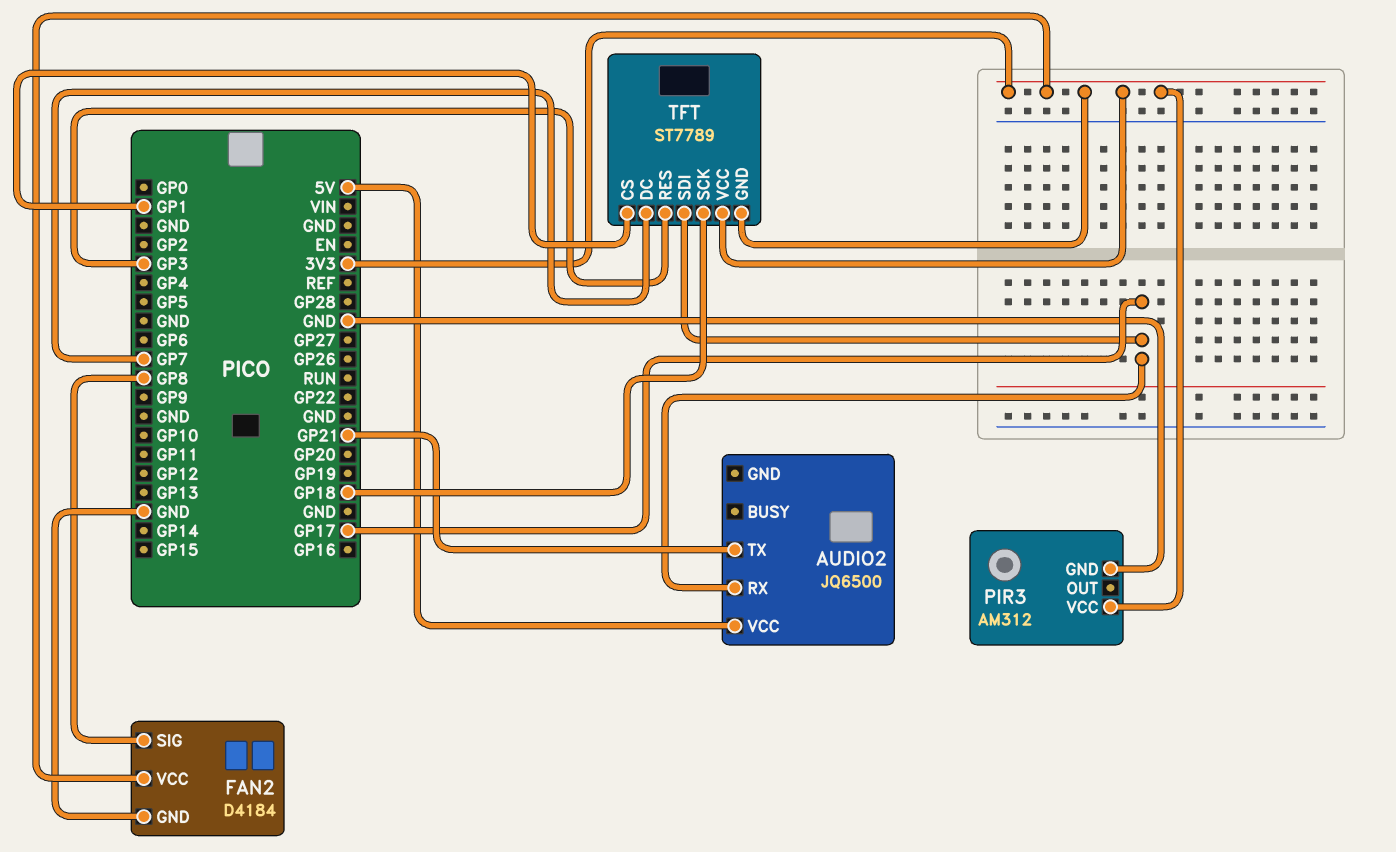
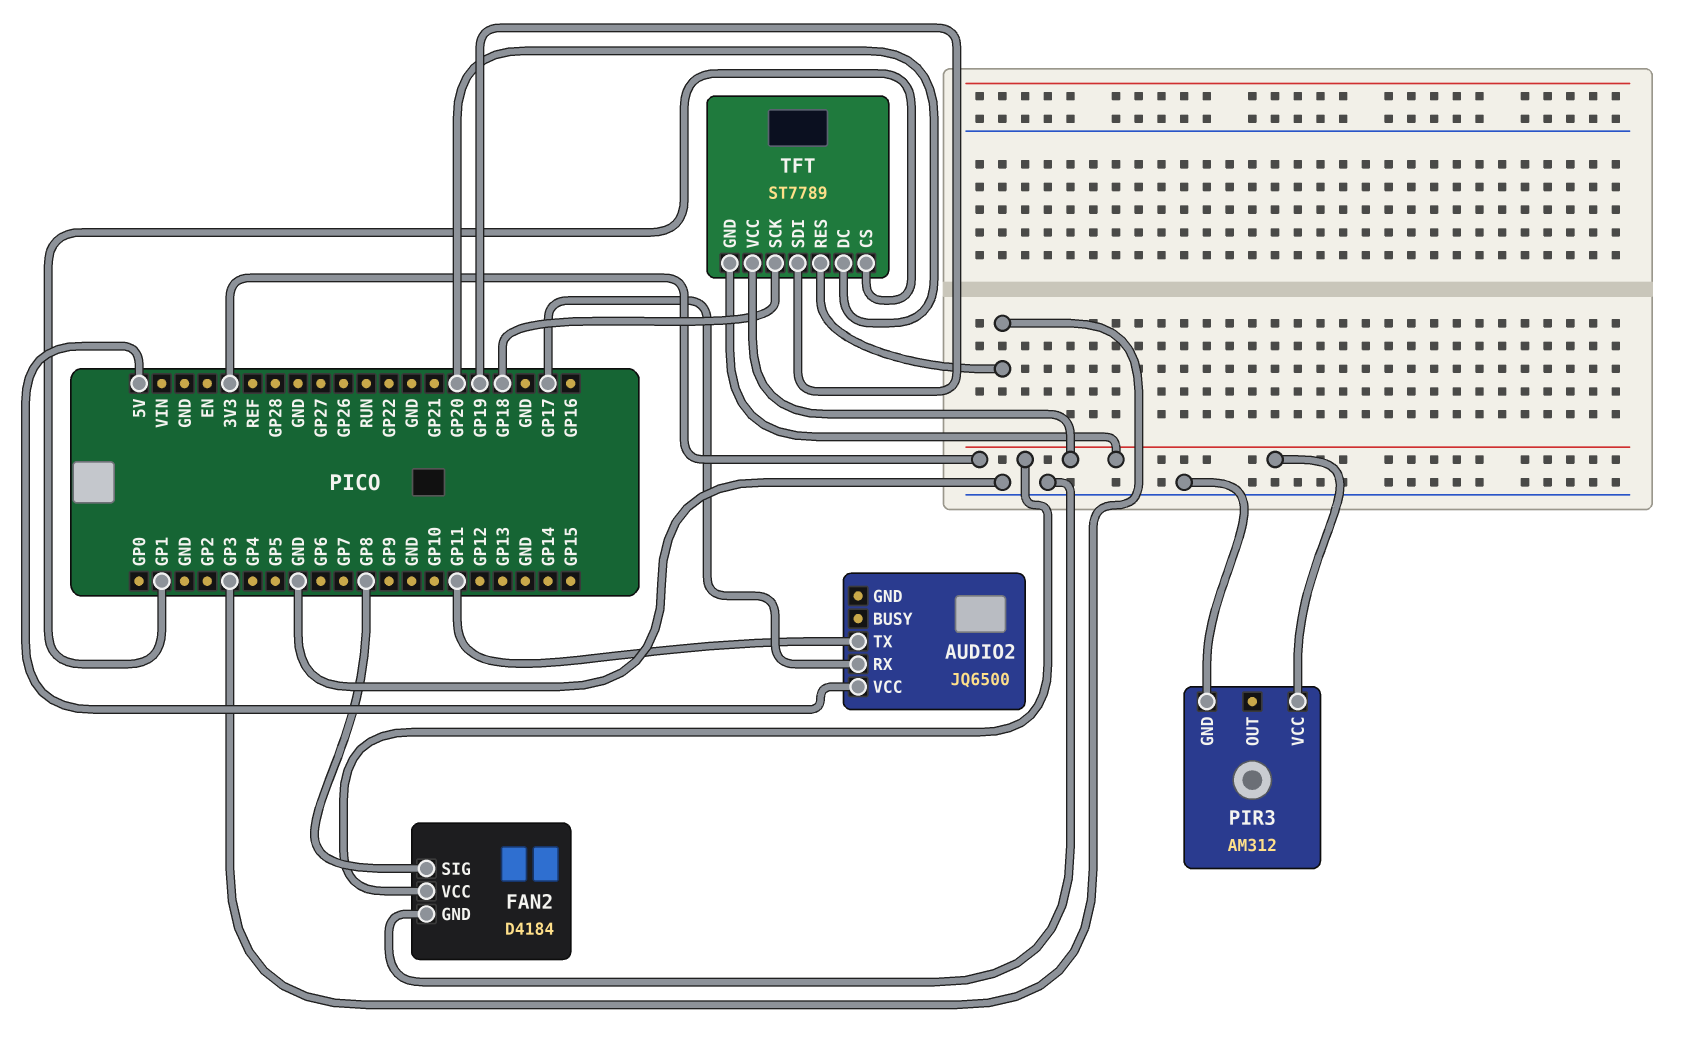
AUDIO2 pin TX: GP21 -> GP11
TFT pin DC: GP7 -> GP20
TFT pin SDI: GP17 -> GP19

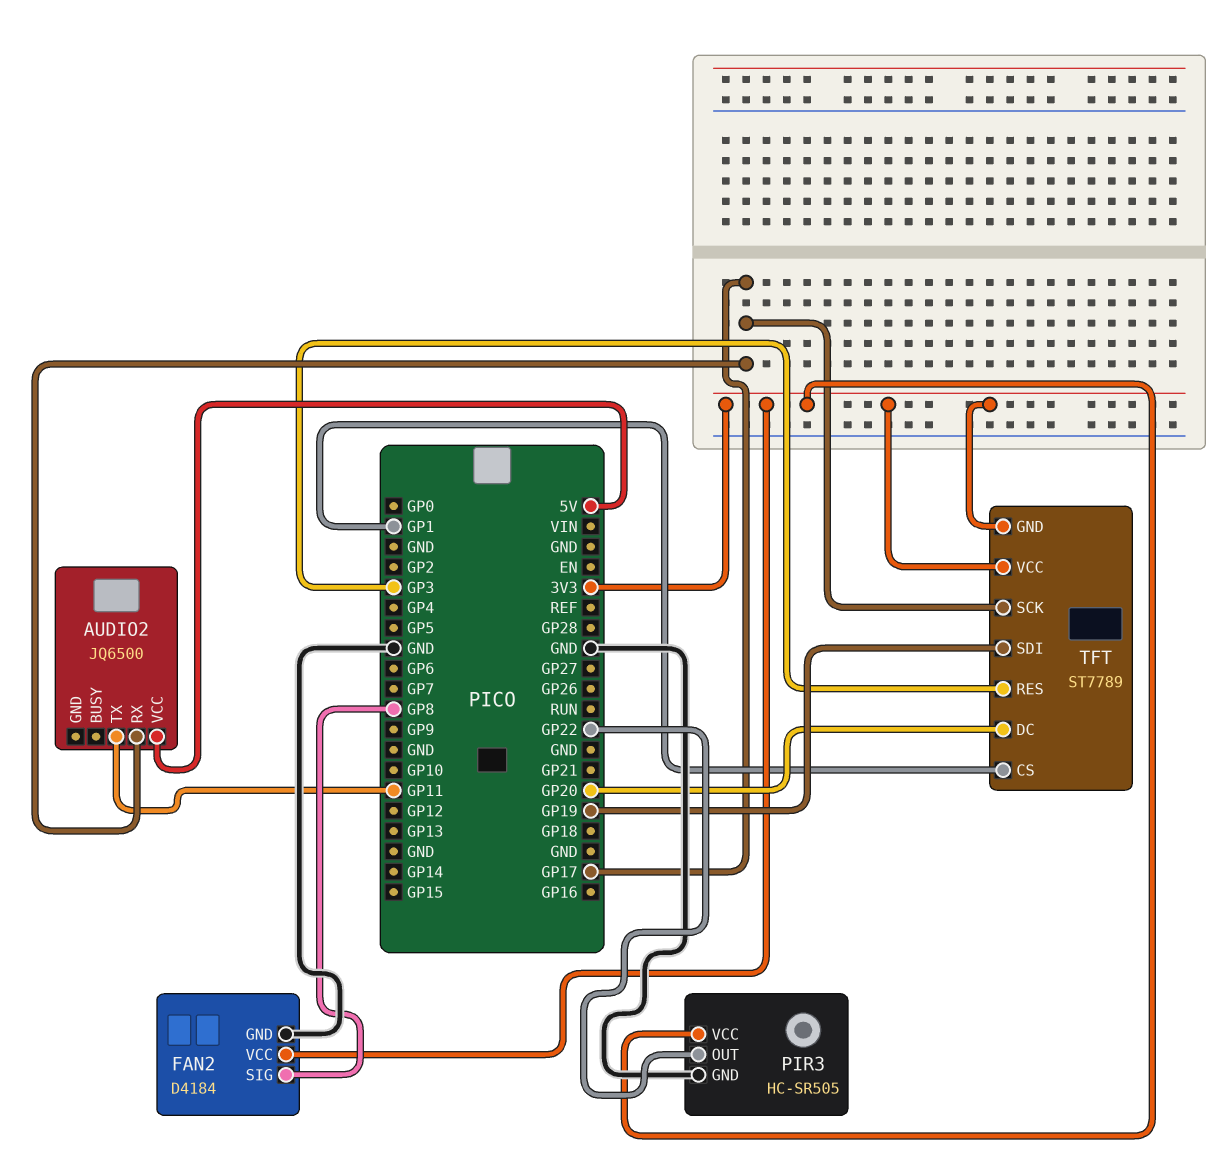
PIR3: AM312 -> HC-SR505
PIR3 pin OUT: none -> GP22
TFT pin SCK: GP18 -> GP17

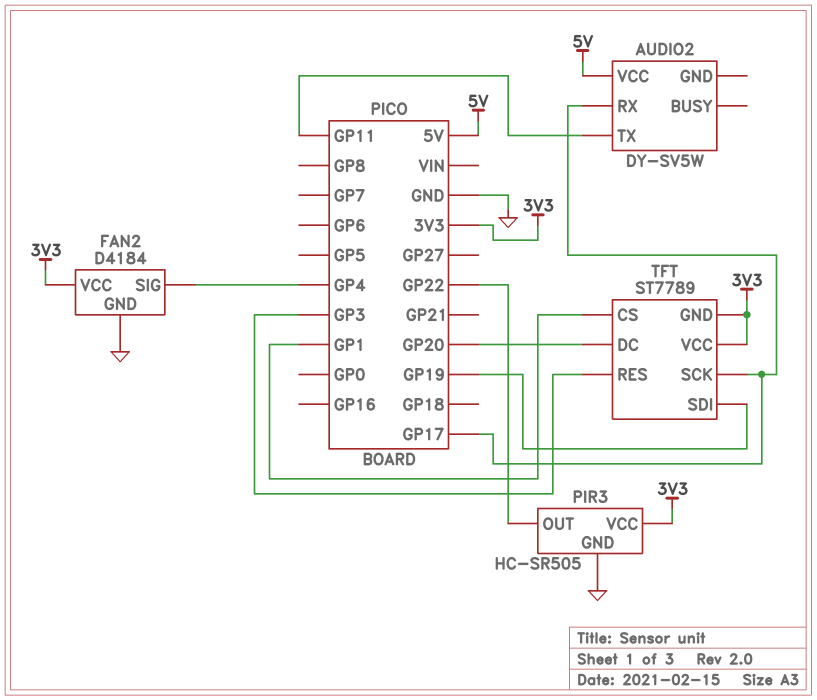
AUDIO2: JQ6500 -> DY-SV5W
FAN2 pin SIG: GP8 -> GP4

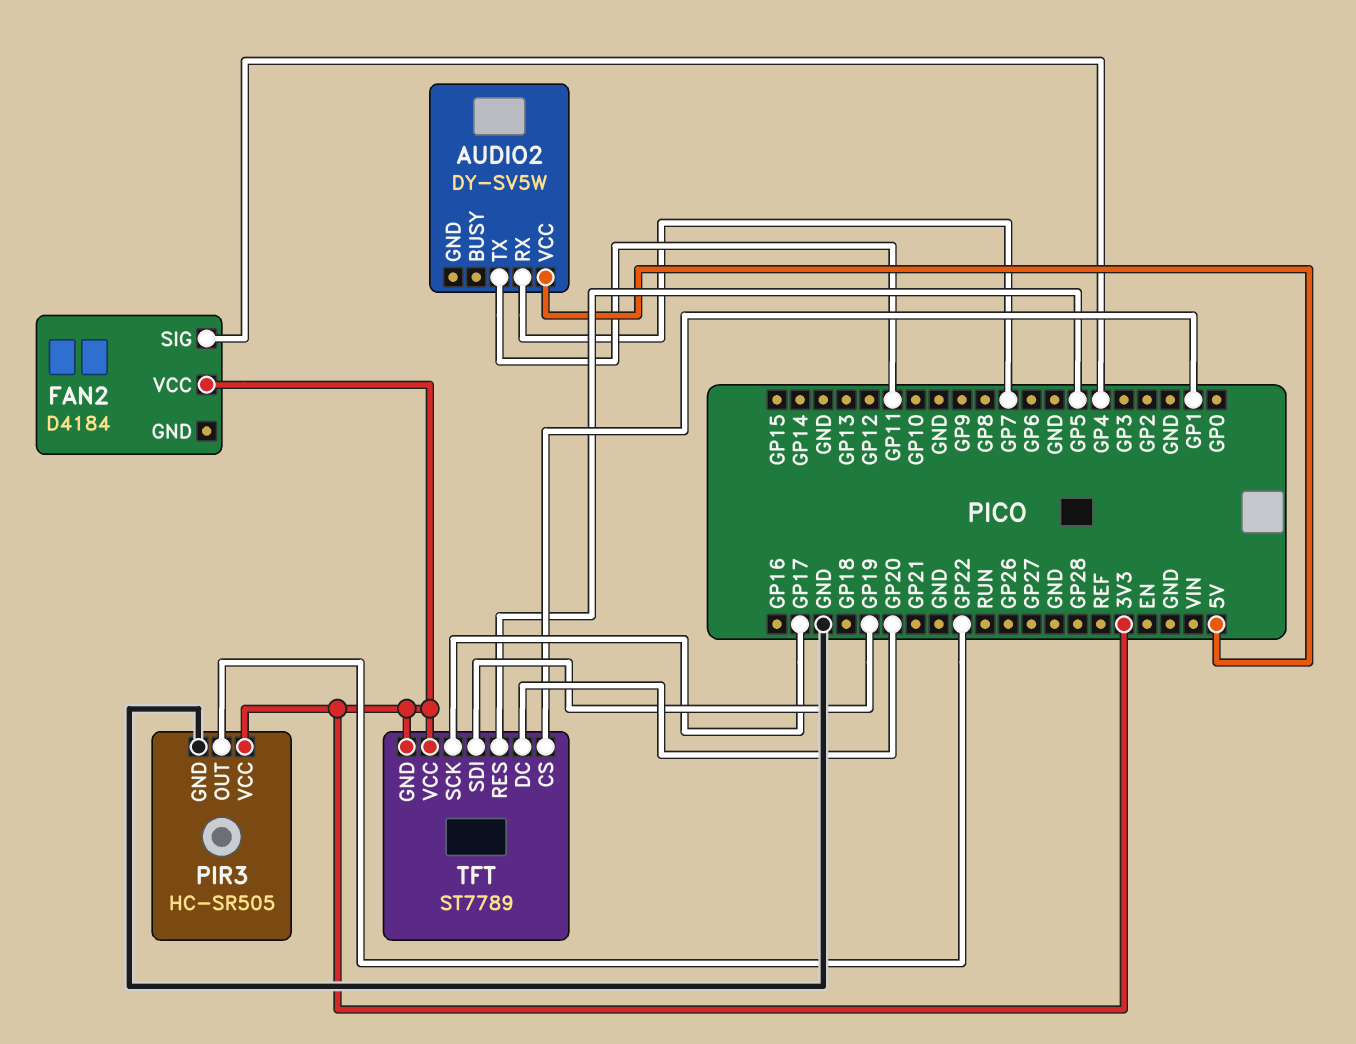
AUDIO2 pin RX: GP17 -> GP7
FAN2 pin GND: GND -> none
TFT pin RES: GP3 -> GP5

